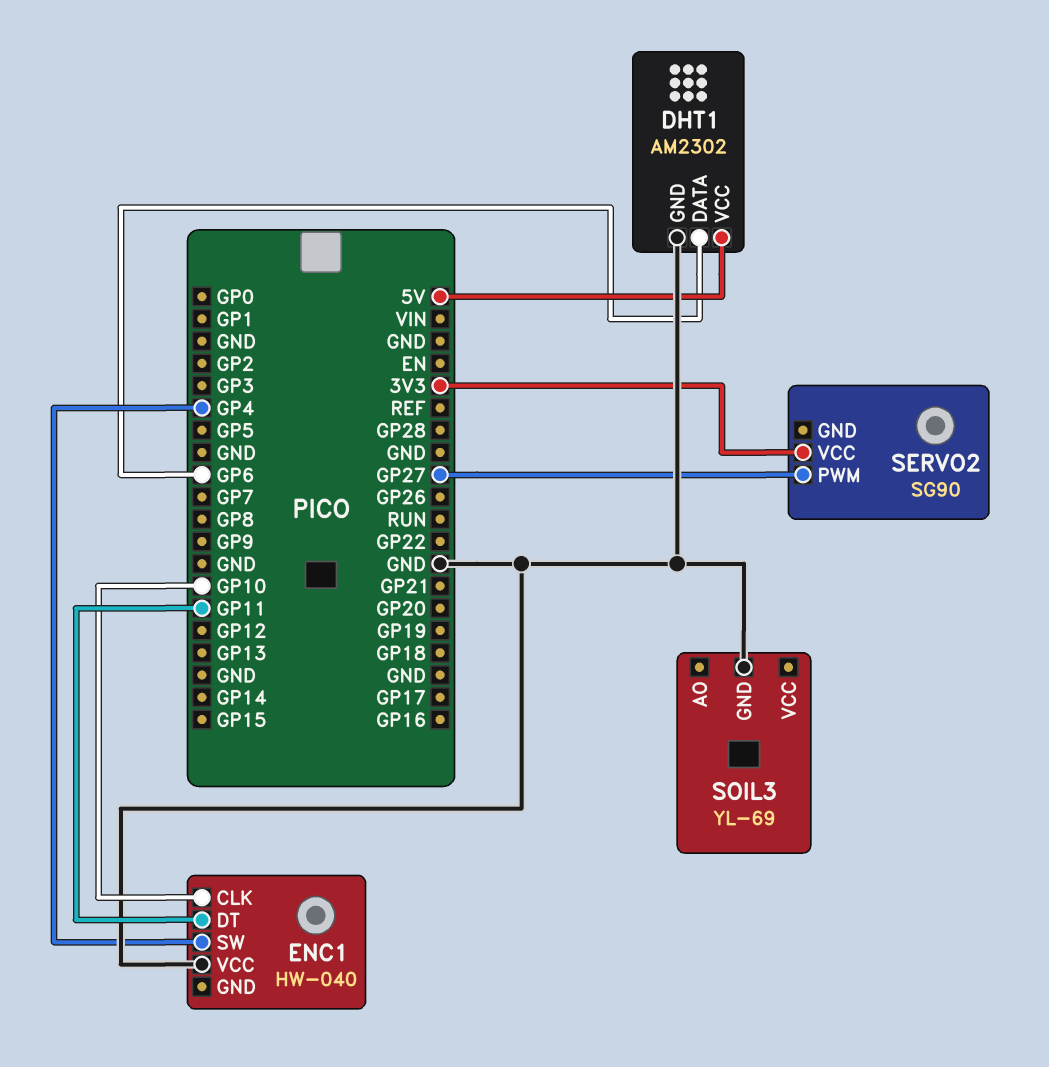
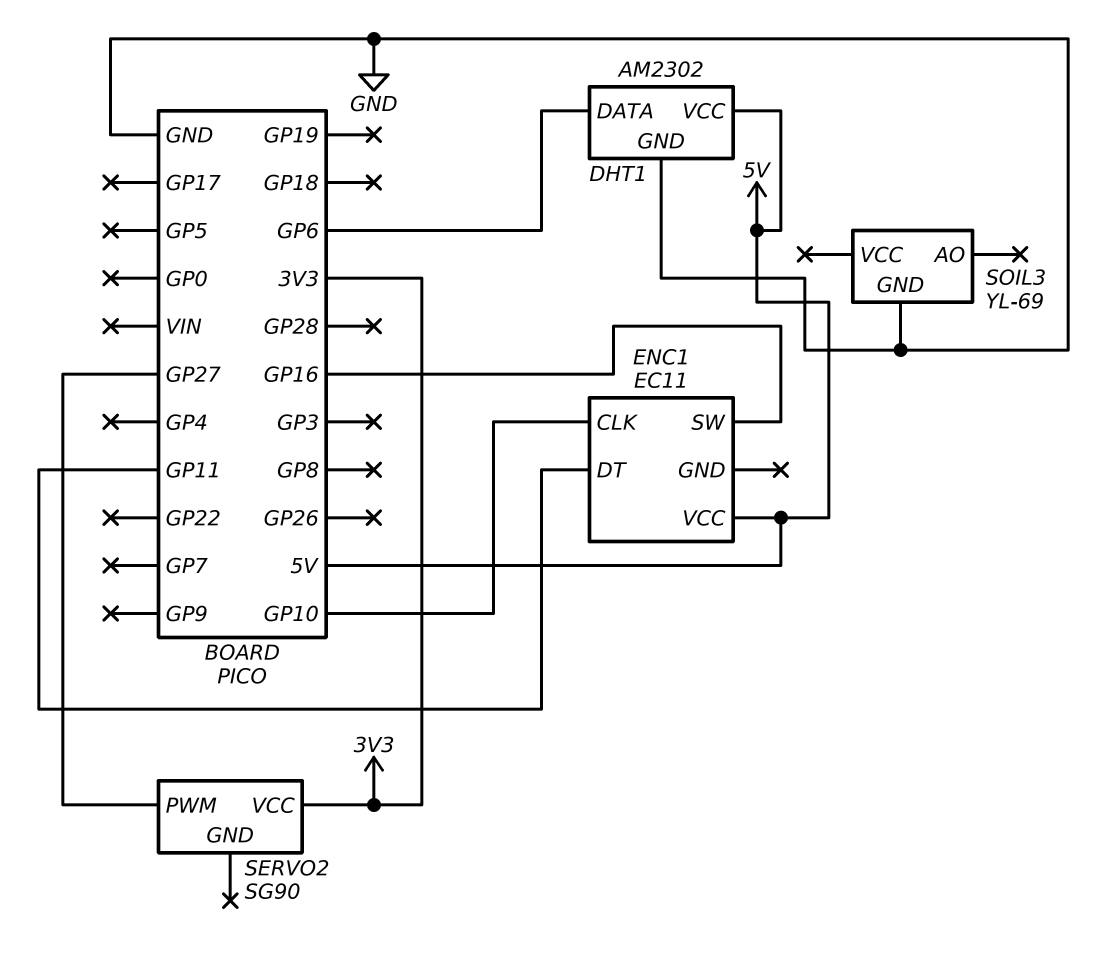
ENC1: HW-040 -> EC11
ENC1 pin SW: GP4 -> GP16
ENC1 pin VCC: GND -> 5V

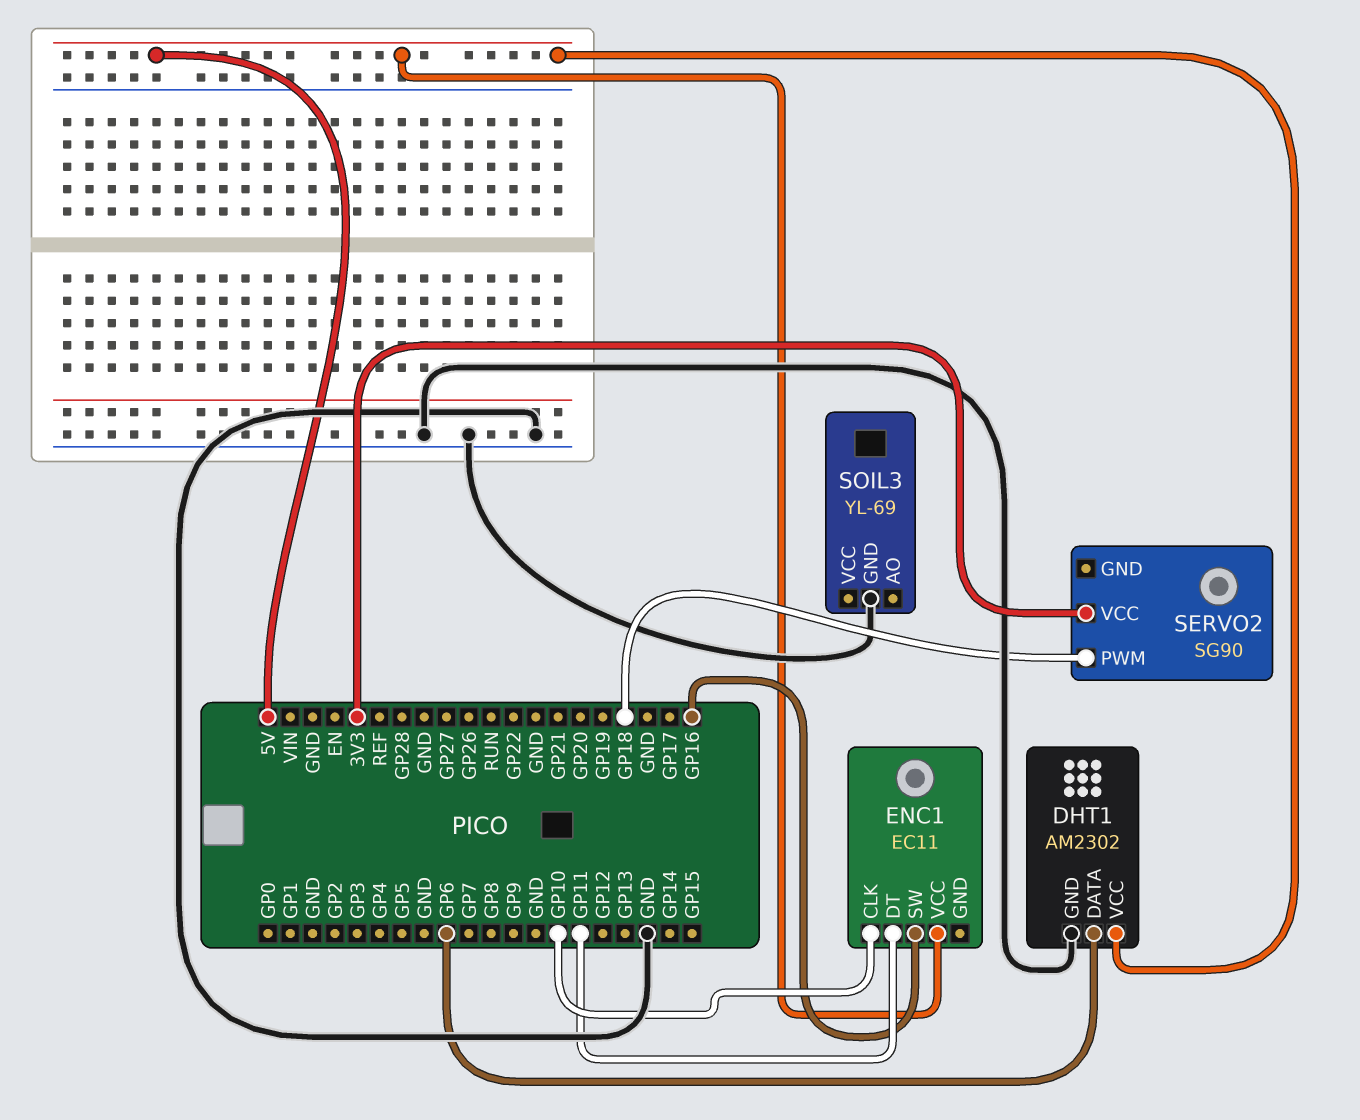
SERVO2 pin PWM: GP27 -> GP18

